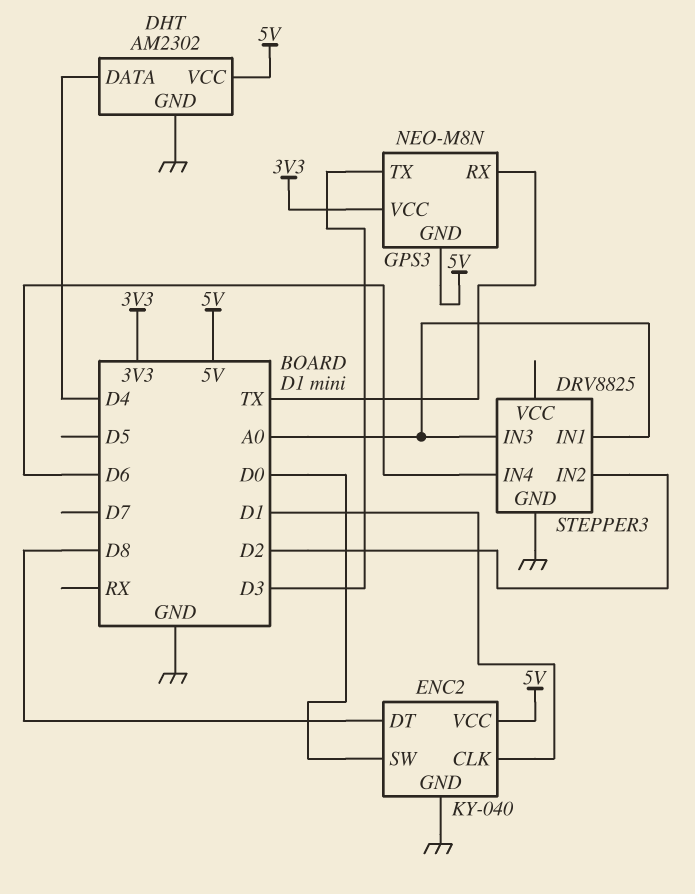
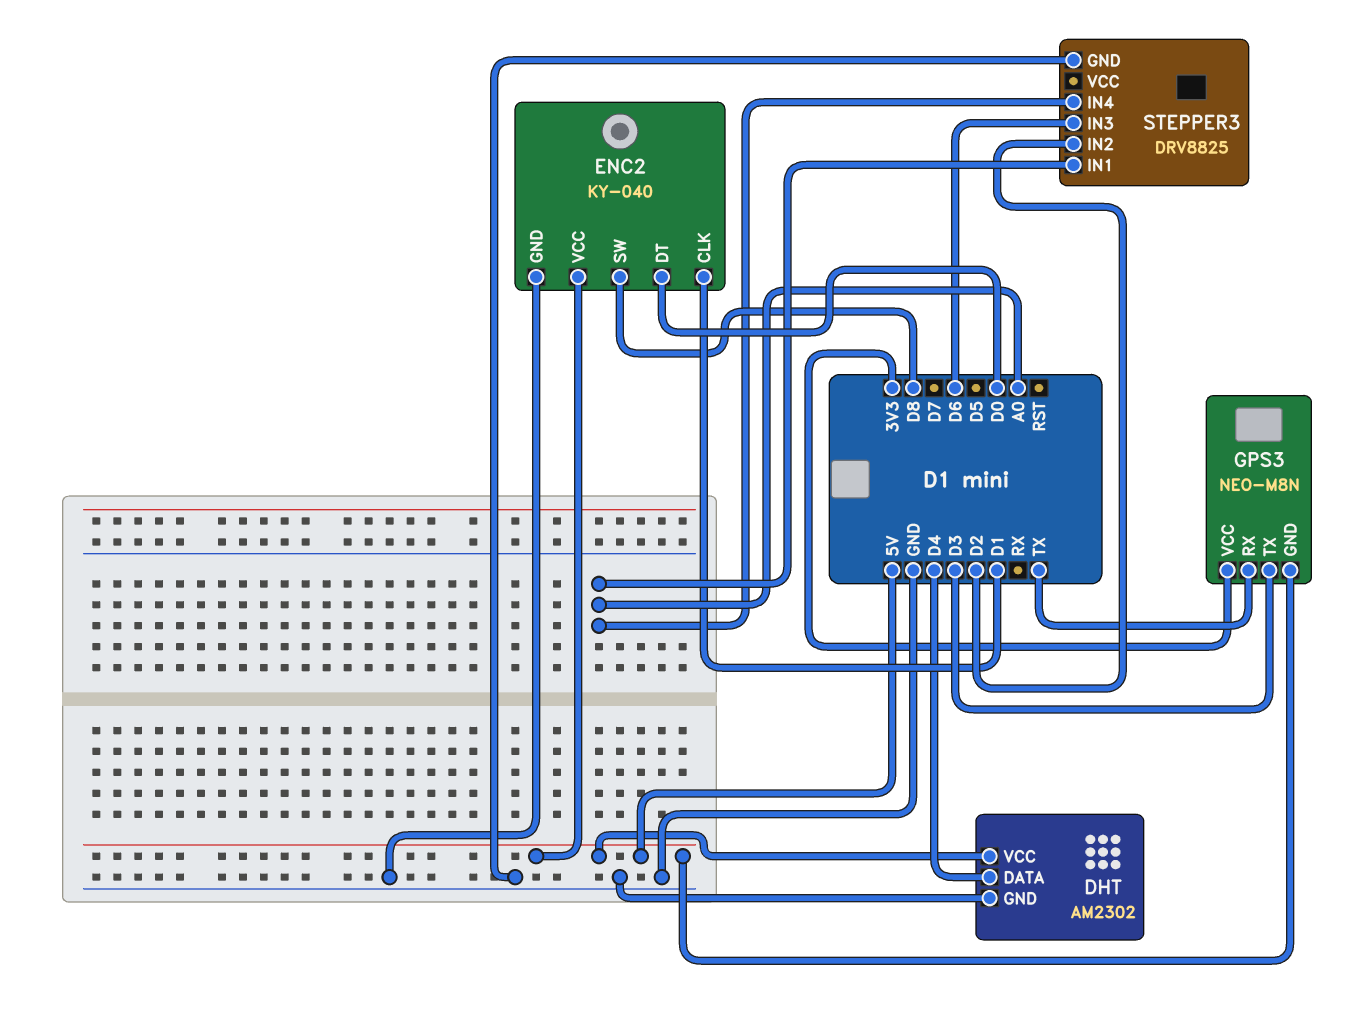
ENC2 pin DT: D8 -> D0
ENC2 pin SW: D0 -> D8
STEPPER3 pin IN3: A0 -> D6
STEPPER3 pin IN4: D6 -> A0

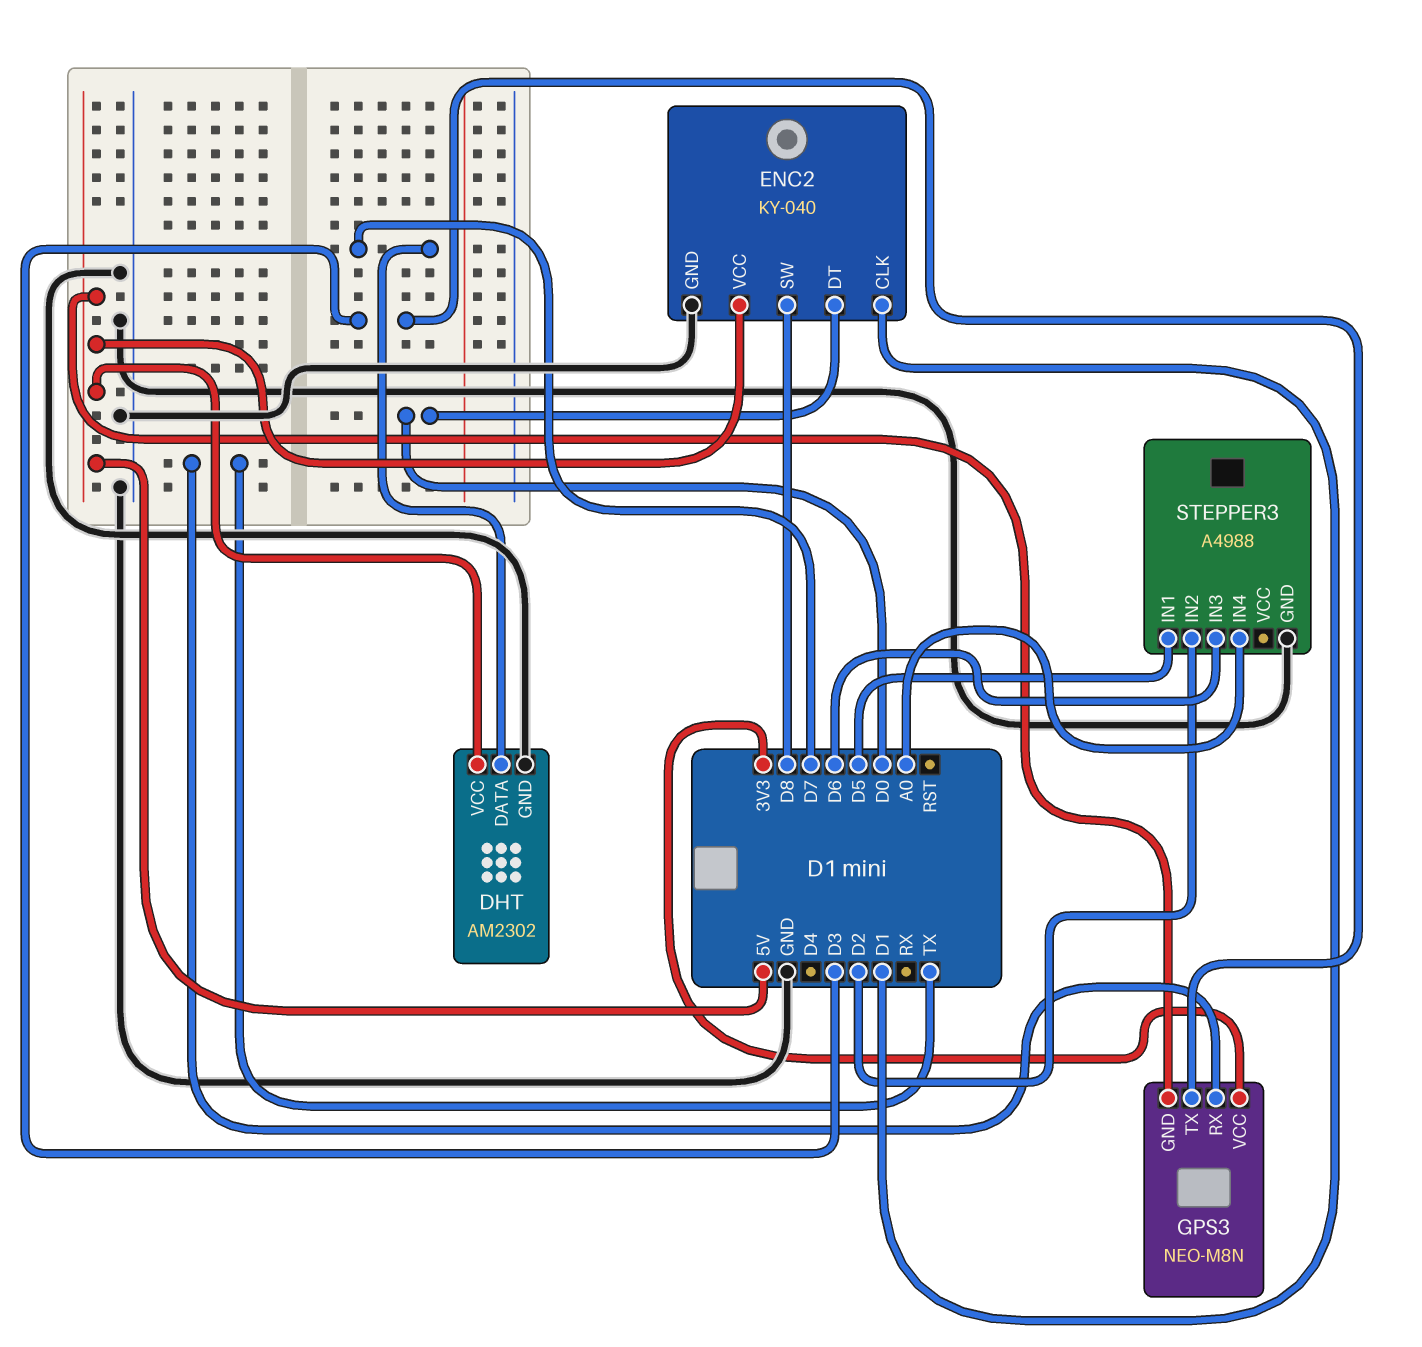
DHT pin DATA: D4 -> D7
STEPPER3: DRV8825 -> A4988
STEPPER3 pin IN1: A0 -> D5

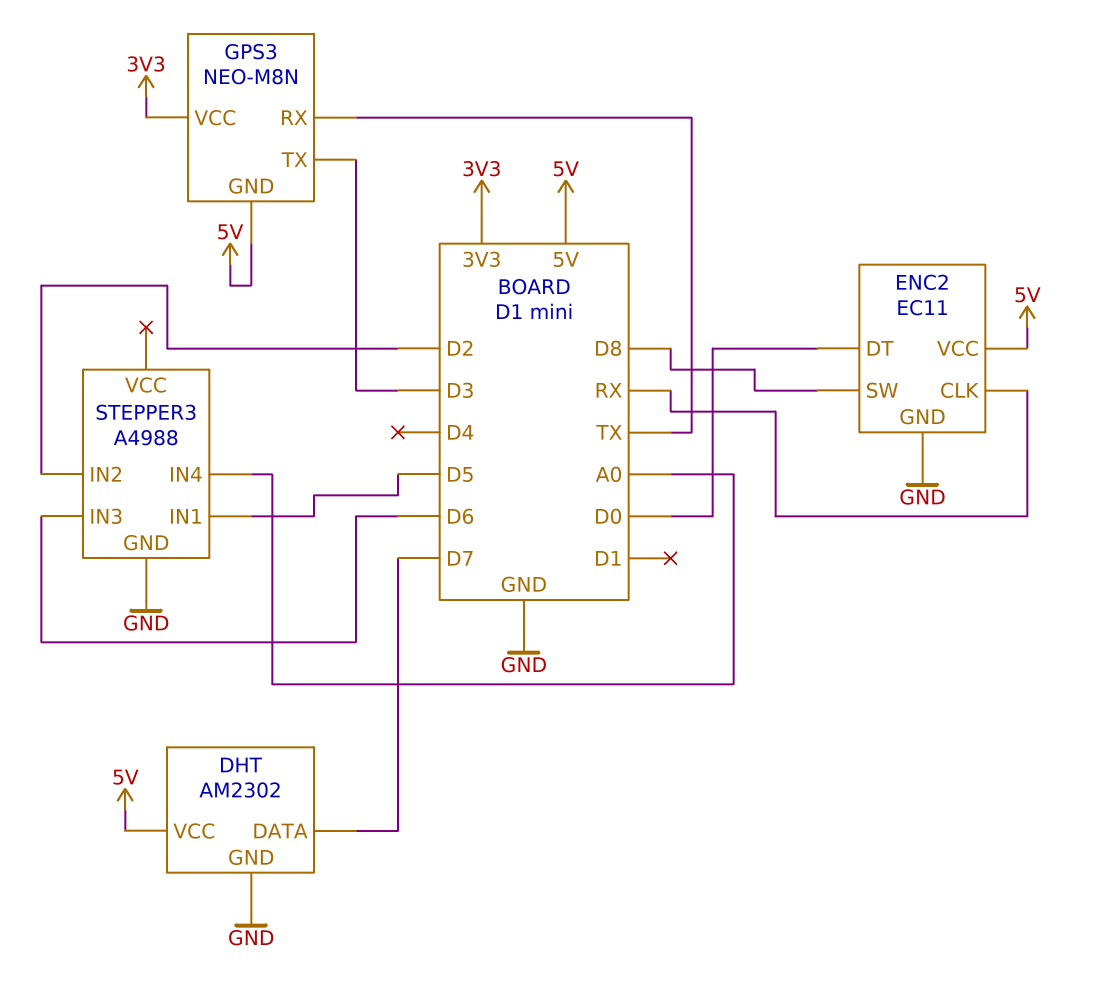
ENC2: KY-040 -> EC11
ENC2 pin CLK: D1 -> RX

